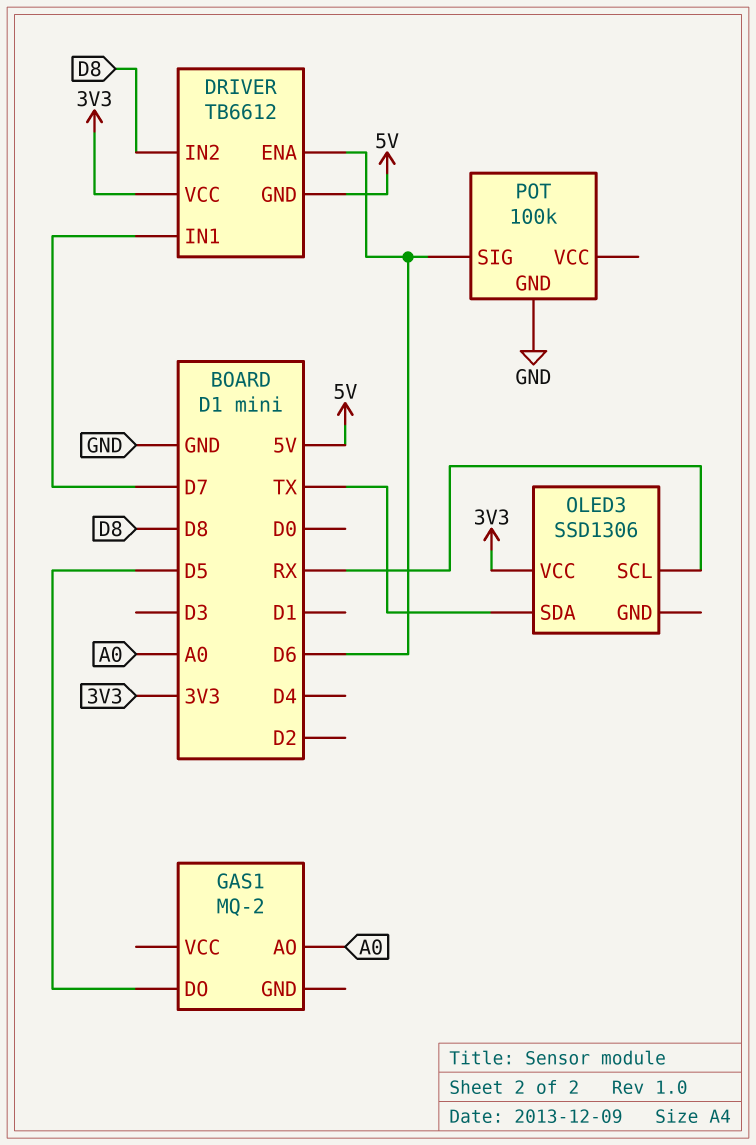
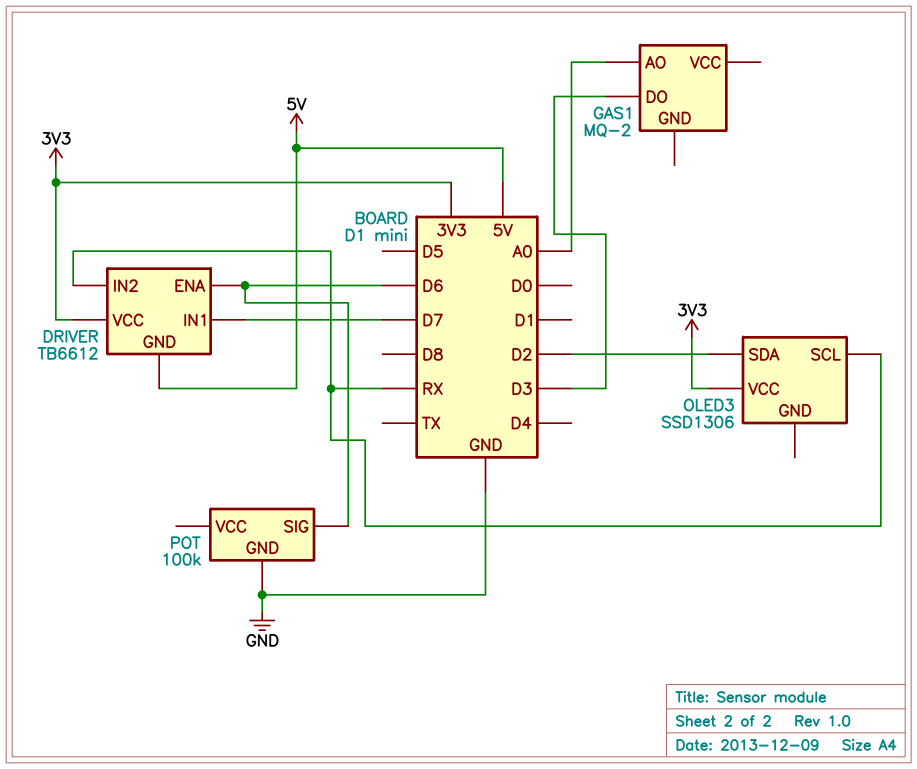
DRIVER pin IN2: D8 -> RX
GAS1 pin DO: D5 -> D3
OLED3 pin SDA: TX -> D2

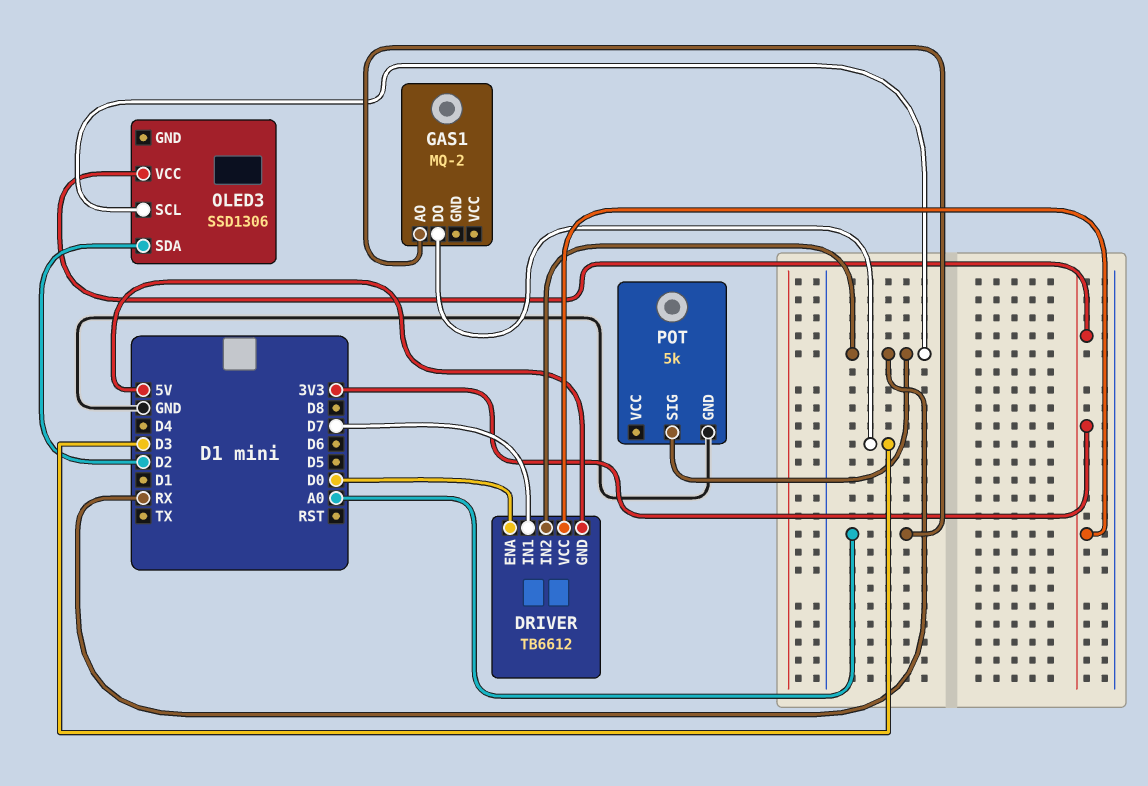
DRIVER pin ENA: D6 -> D0
POT: 100k -> 5k
POT pin SIG: D6 -> RX

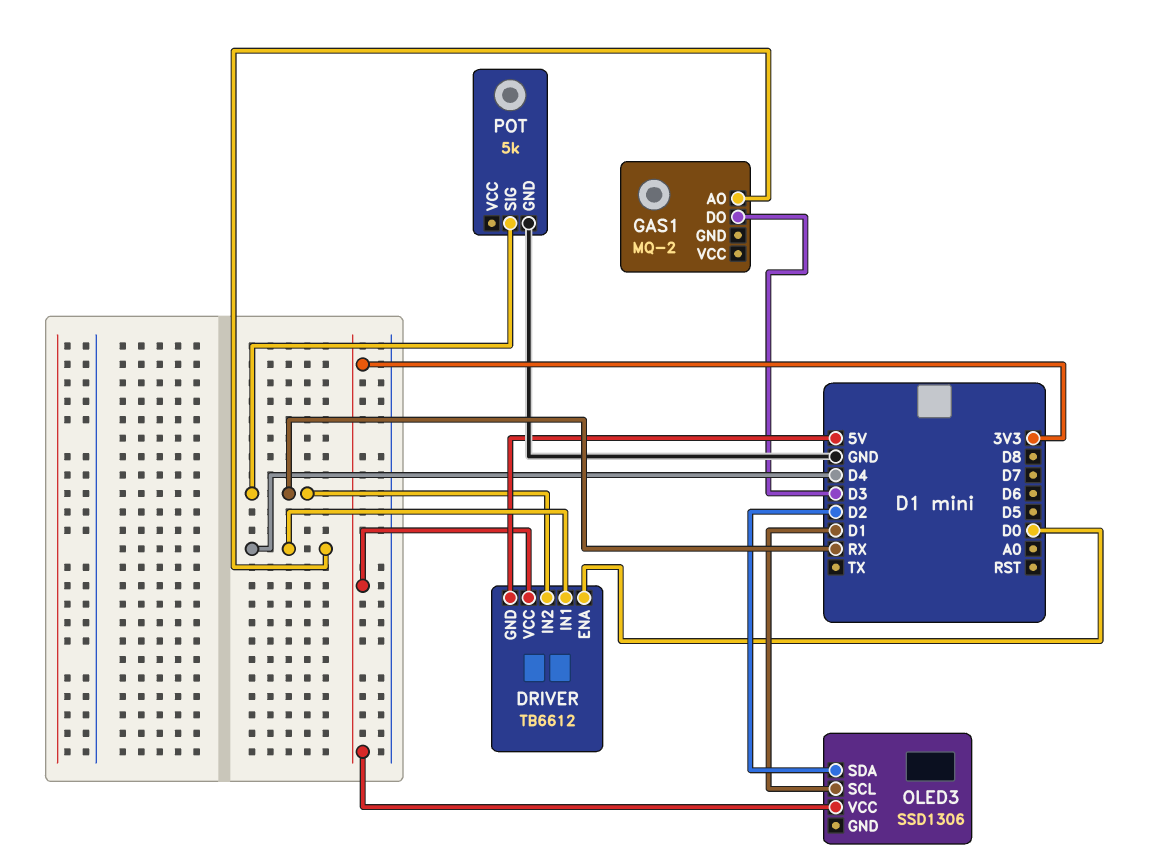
DRIVER pin IN1: D7 -> D4
GAS1 pin AO: A0 -> D4
OLED3 pin SCL: RX -> D1

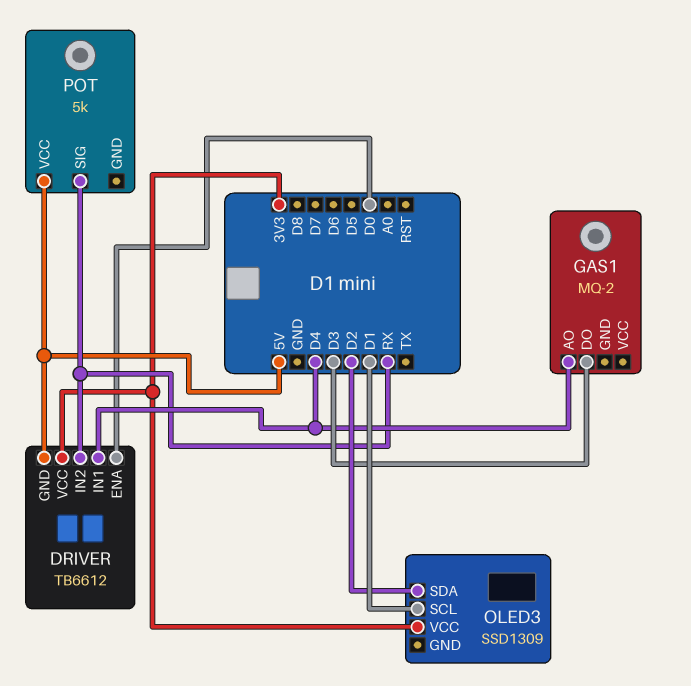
OLED3: SSD1306 -> SSD1309
POT pin GND: GND -> none
POT pin VCC: none -> 5V

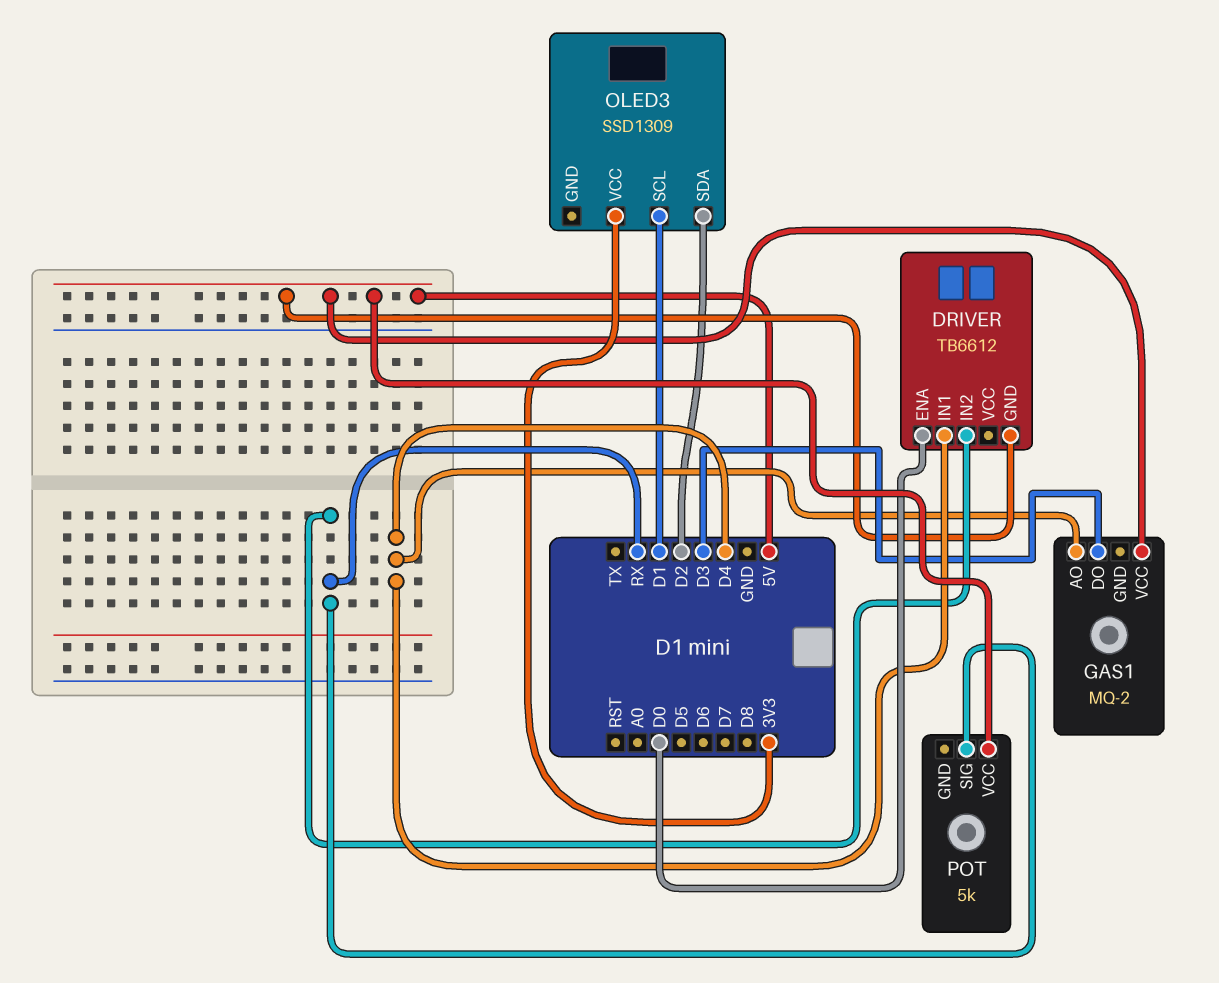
DRIVER pin VCC: 3V3 -> none
GAS1 pin VCC: none -> 5V

